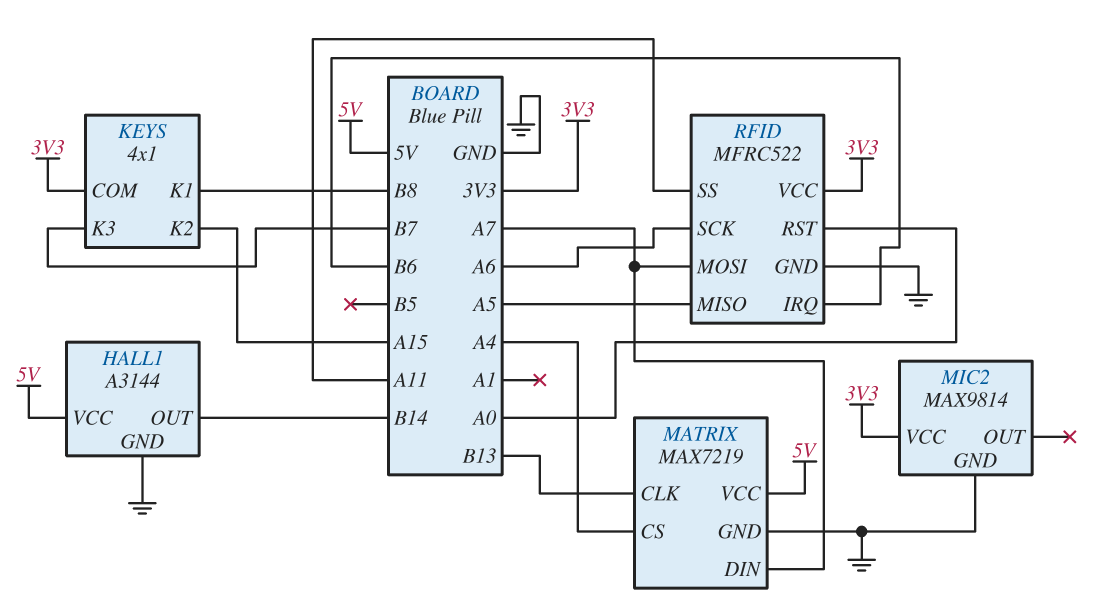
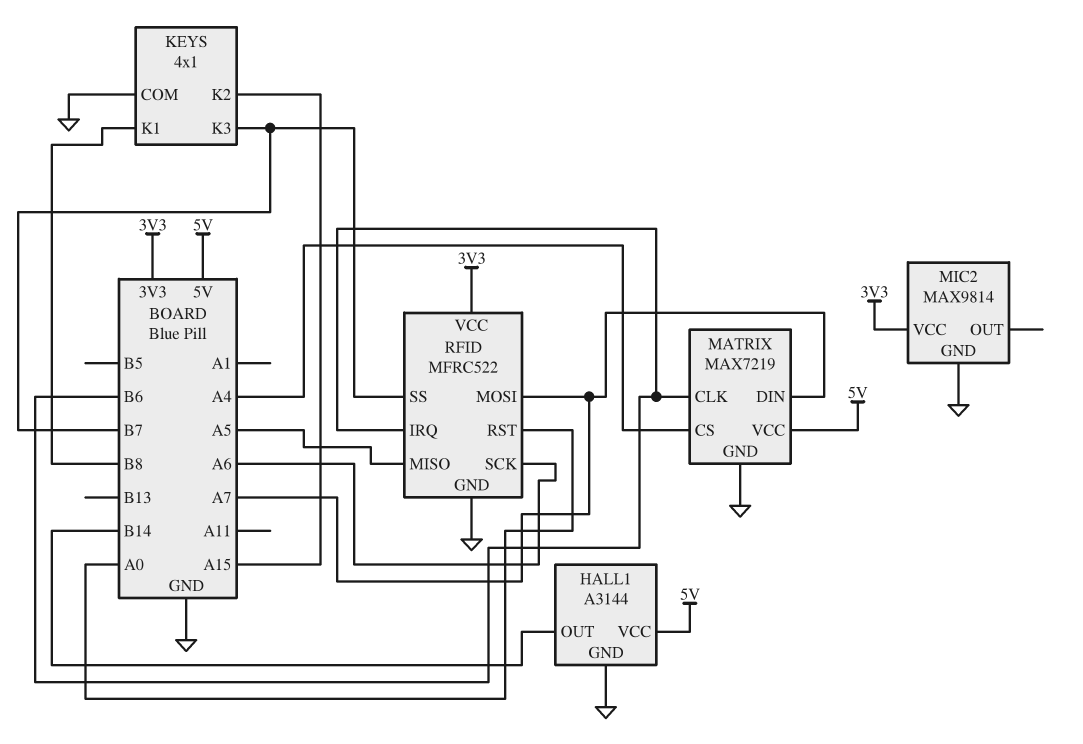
KEYS pin COM: 3V3 -> GND
MATRIX pin CLK: B13 -> B6
RFID pin SS: A11 -> B7

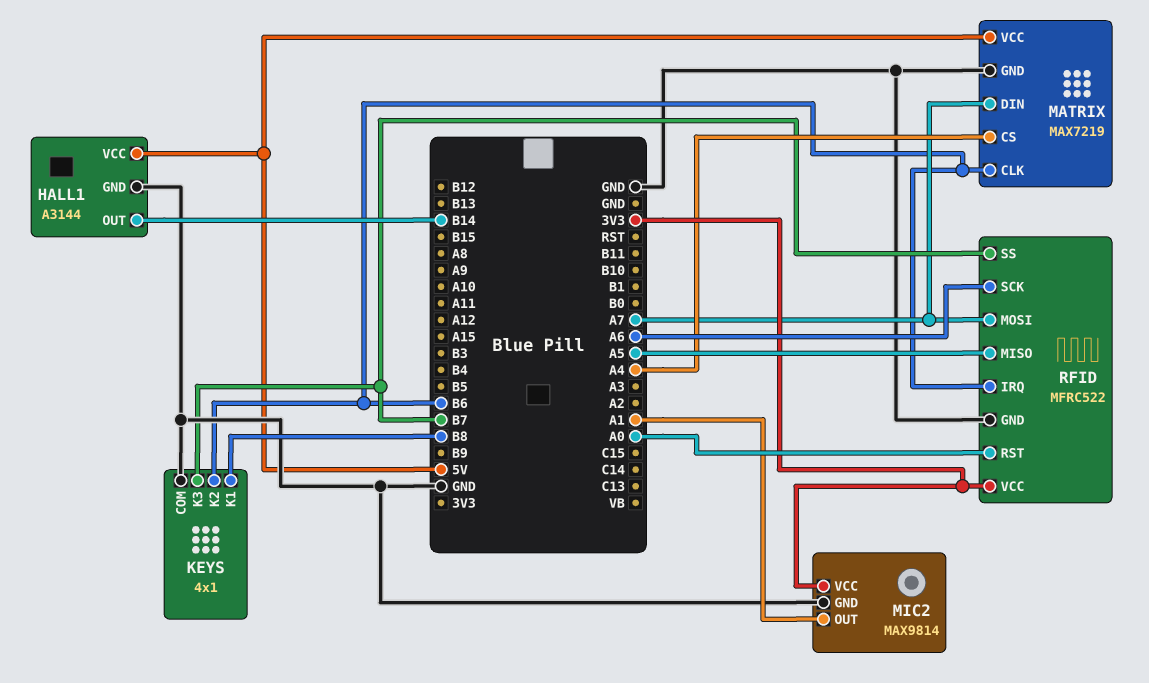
KEYS pin K2: A15 -> B6
MIC2 pin OUT: none -> A1

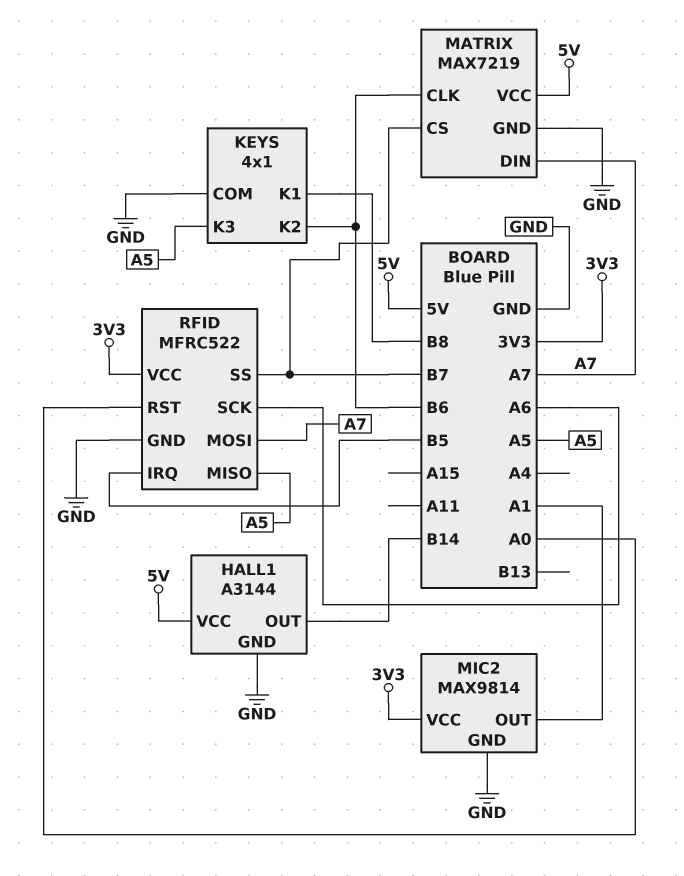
KEYS pin K3: B7 -> A5
MATRIX pin CS: A4 -> B7
RFID pin IRQ: B6 -> B5

